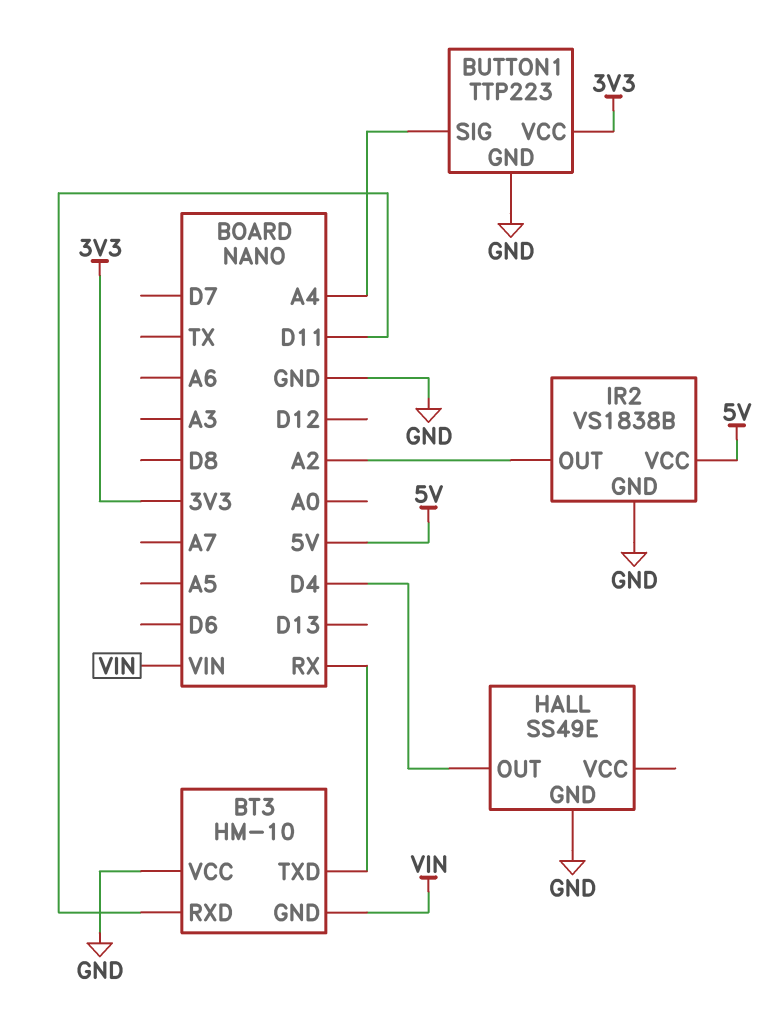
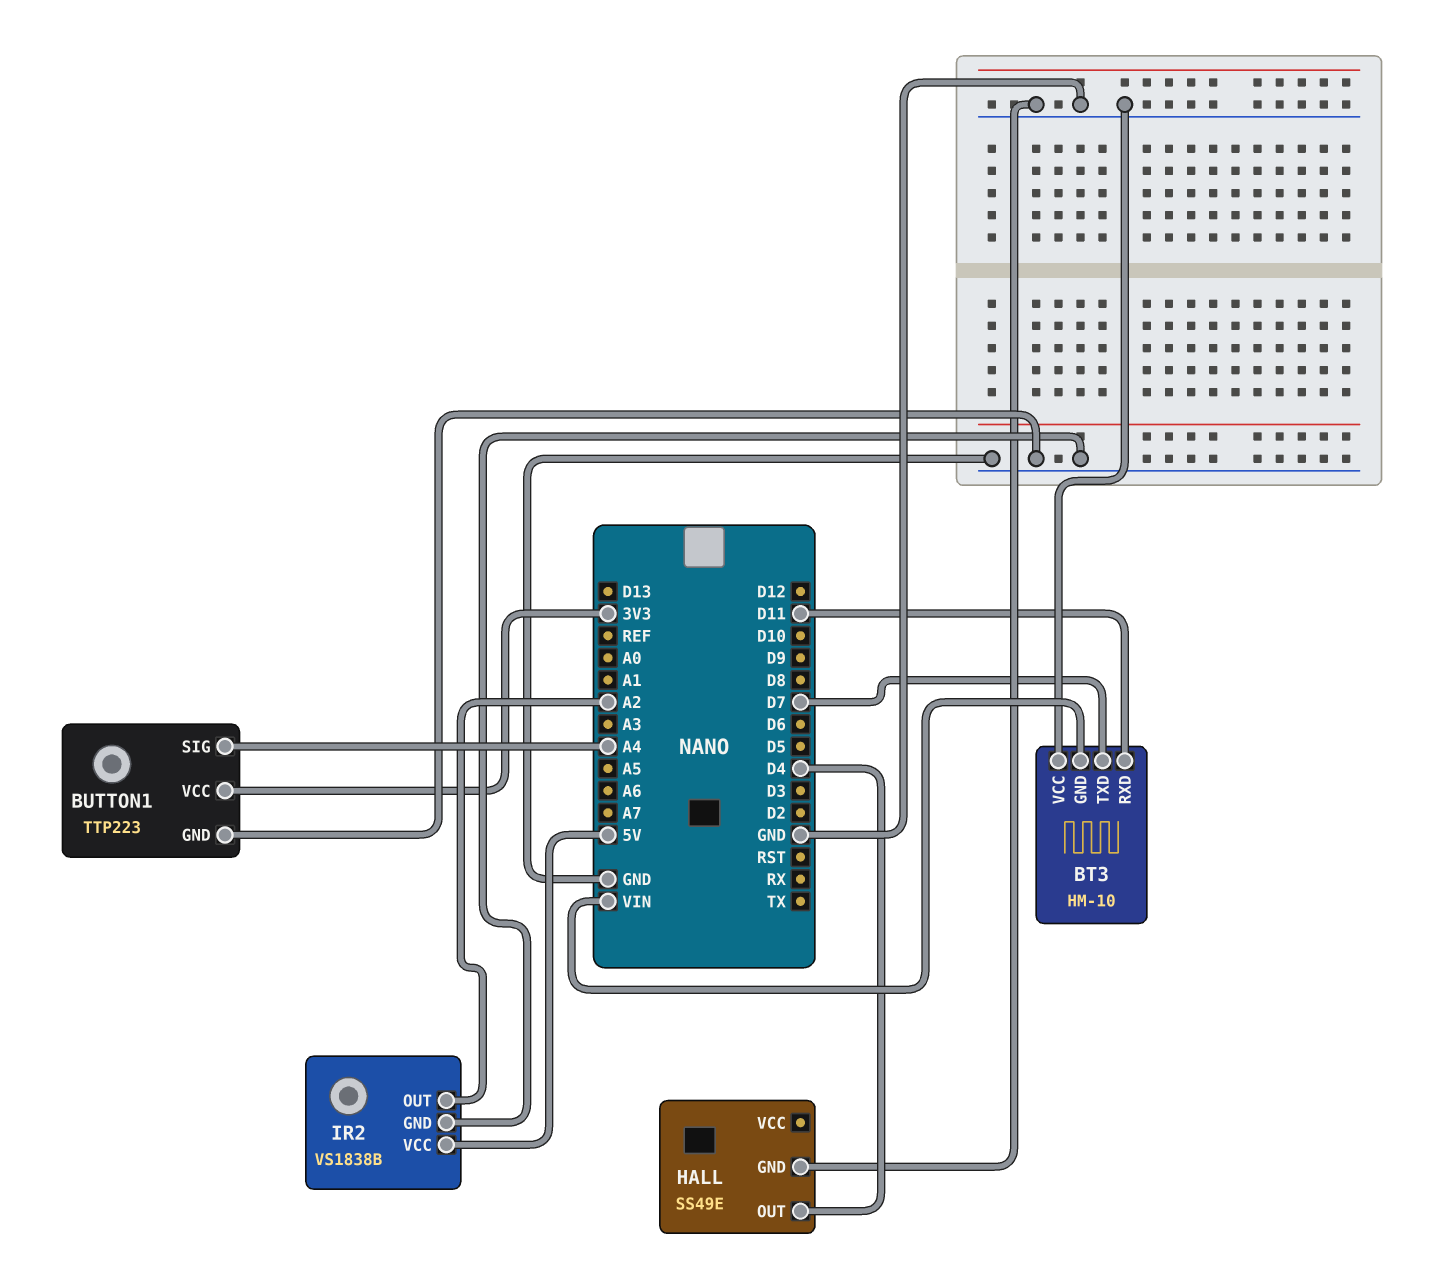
BT3 pin TXD: RX -> D7

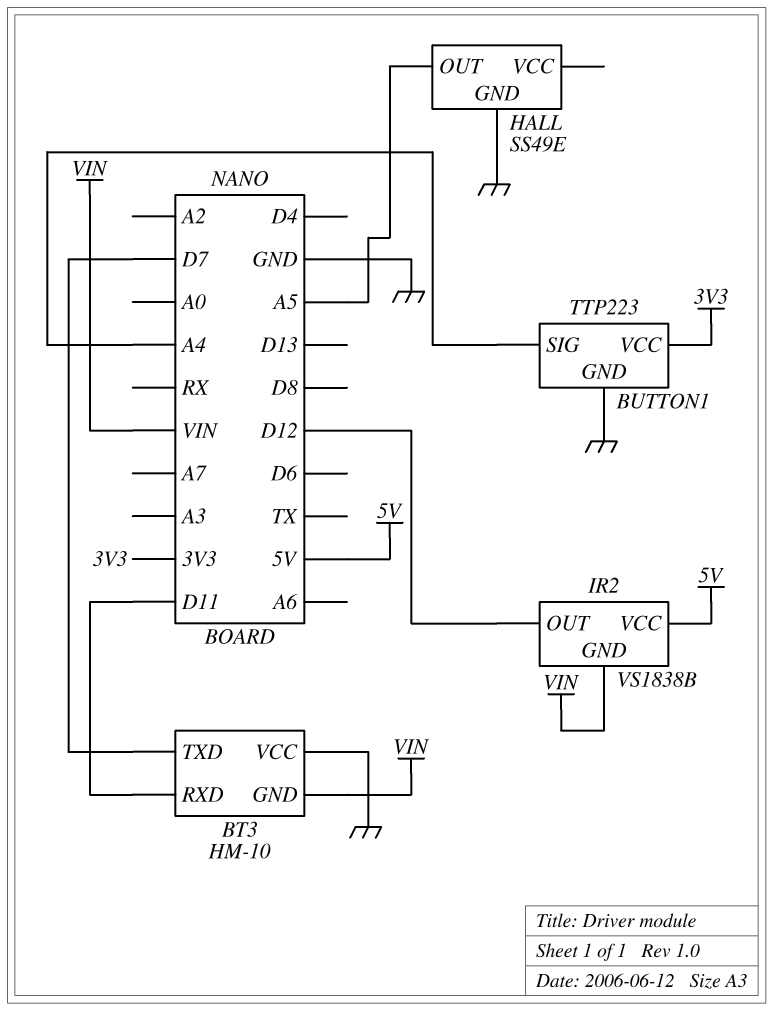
HALL pin OUT: D4 -> A5
IR2 pin GND: GND -> VIN
IR2 pin OUT: A2 -> D12

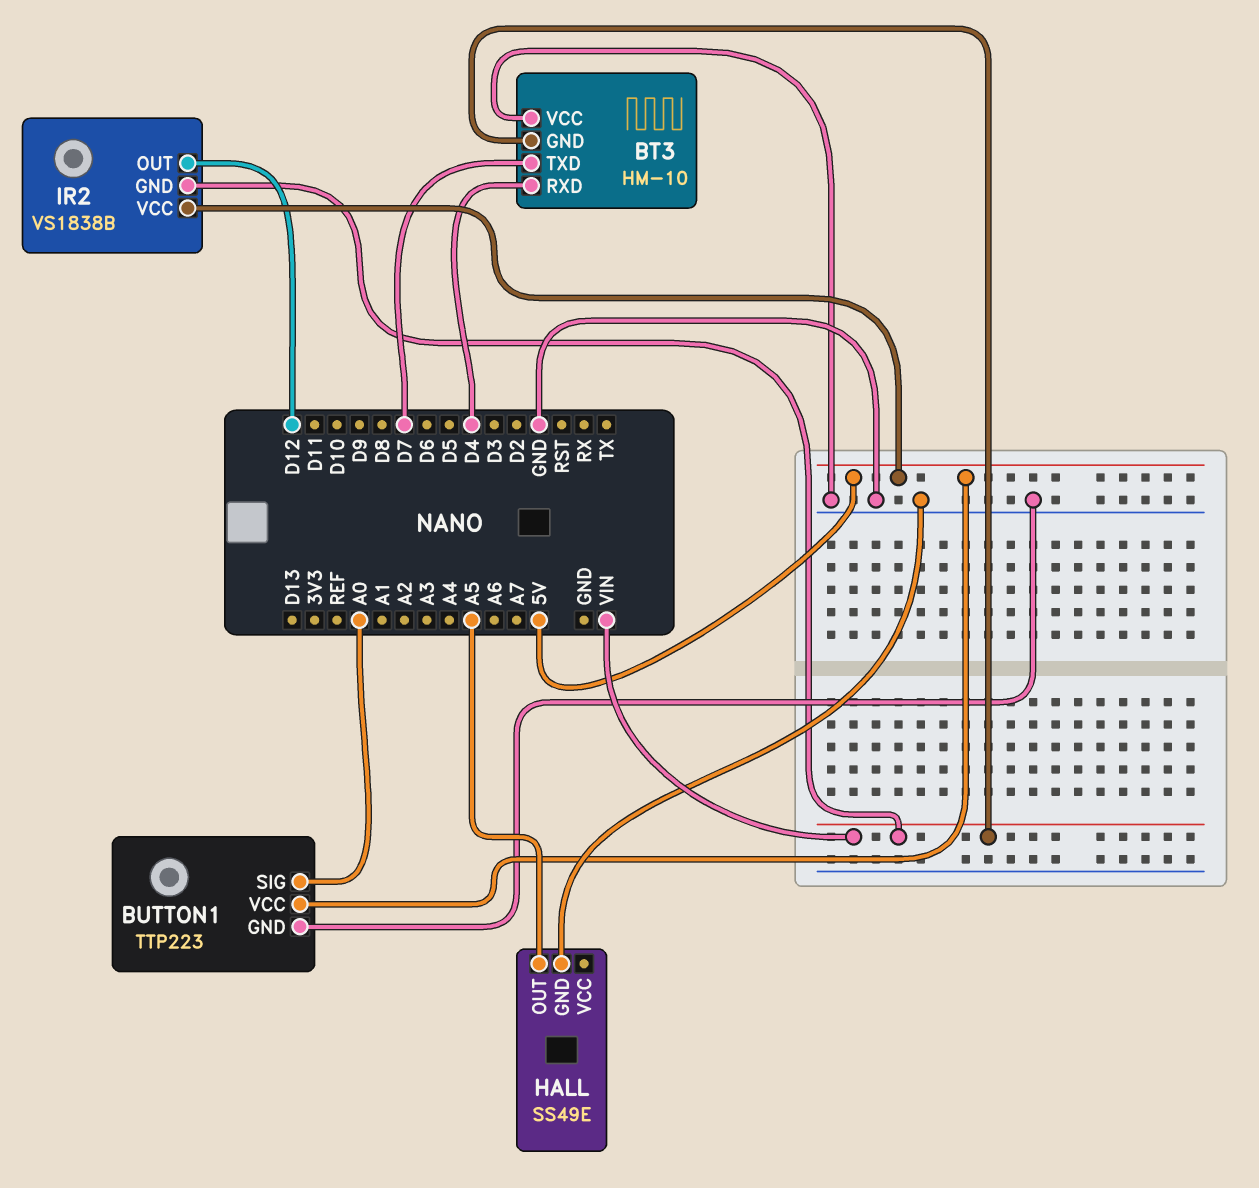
BT3 pin RXD: D11 -> D4
BUTTON1 pin SIG: A4 -> A0
BUTTON1 pin VCC: 3V3 -> 5V

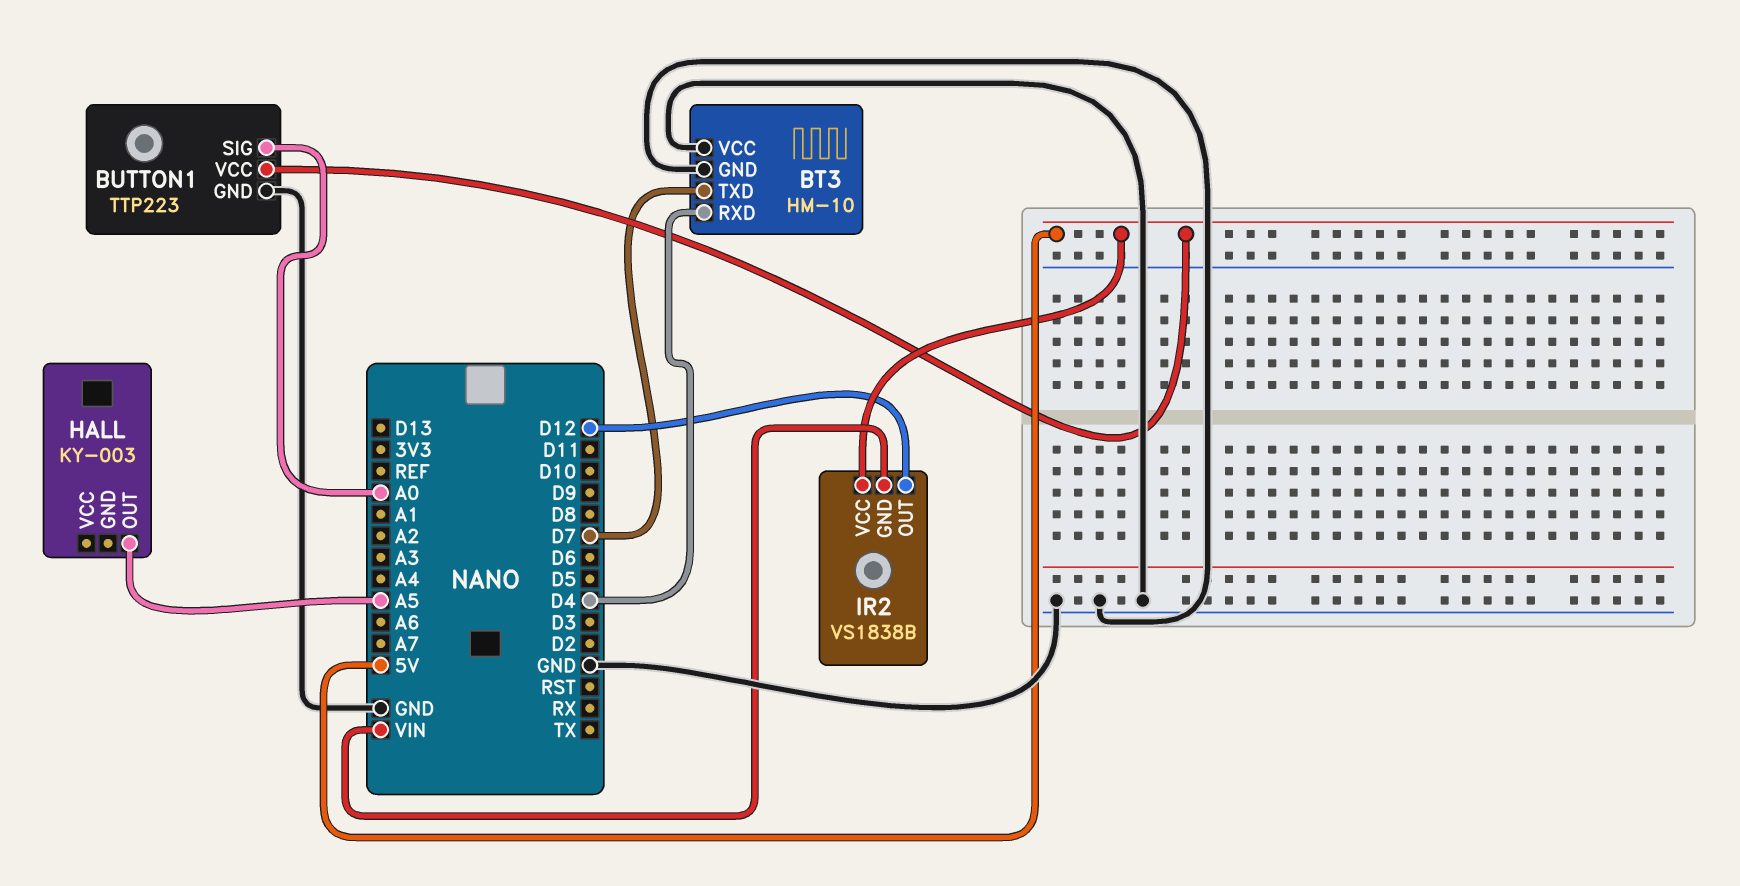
BT3 pin GND: VIN -> GND
HALL: SS49E -> KY-003
HALL pin GND: GND -> none

